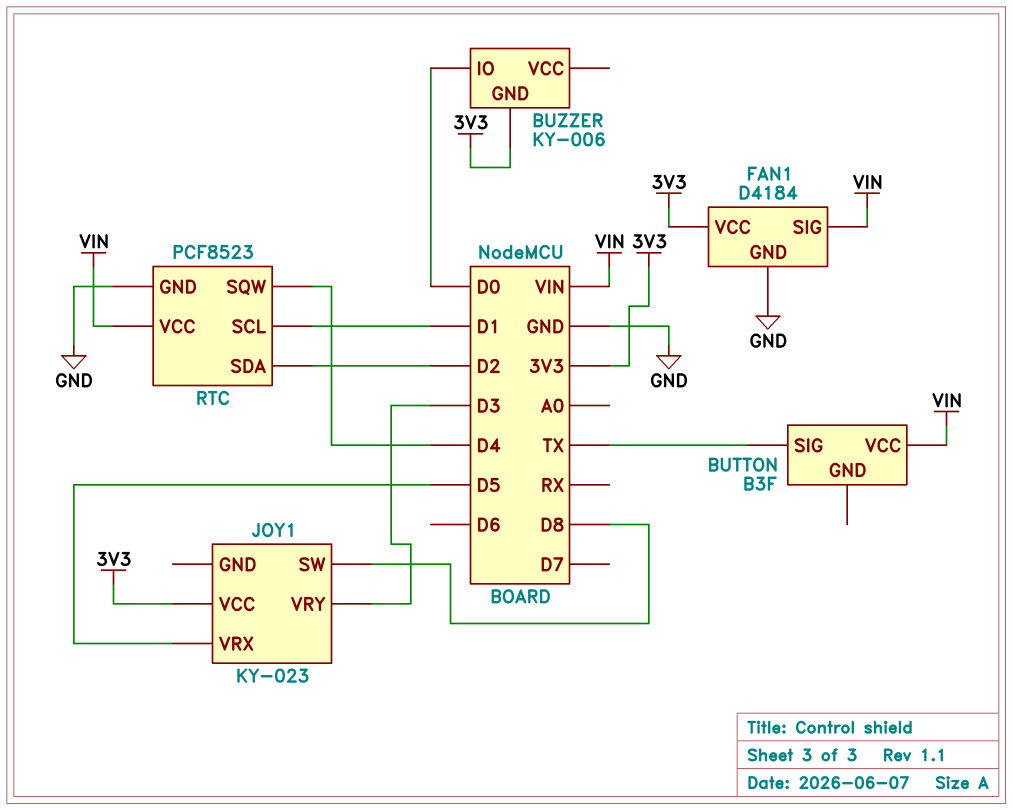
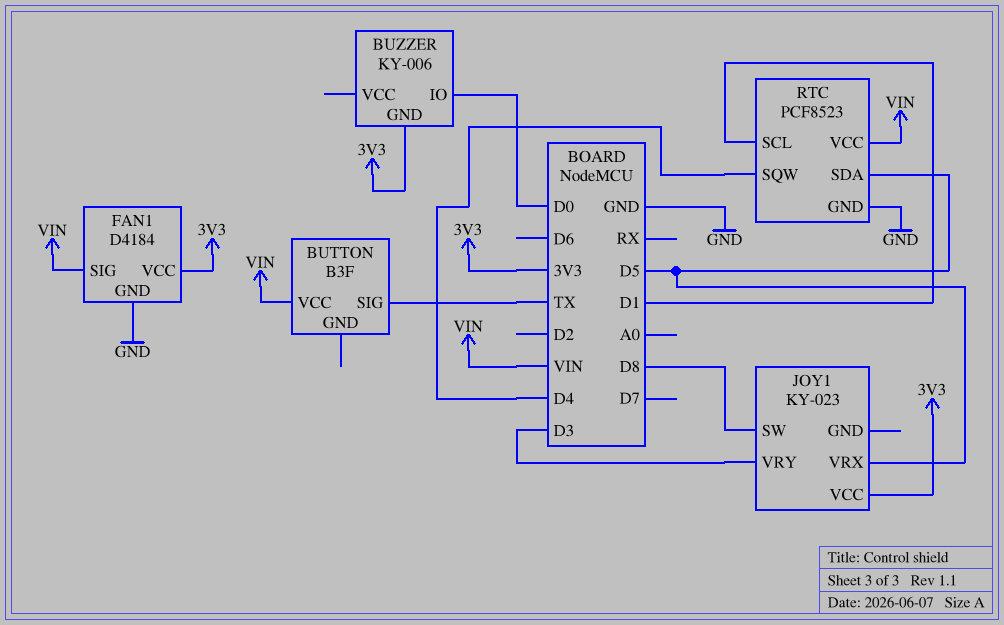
RTC pin SDA: D2 -> D5

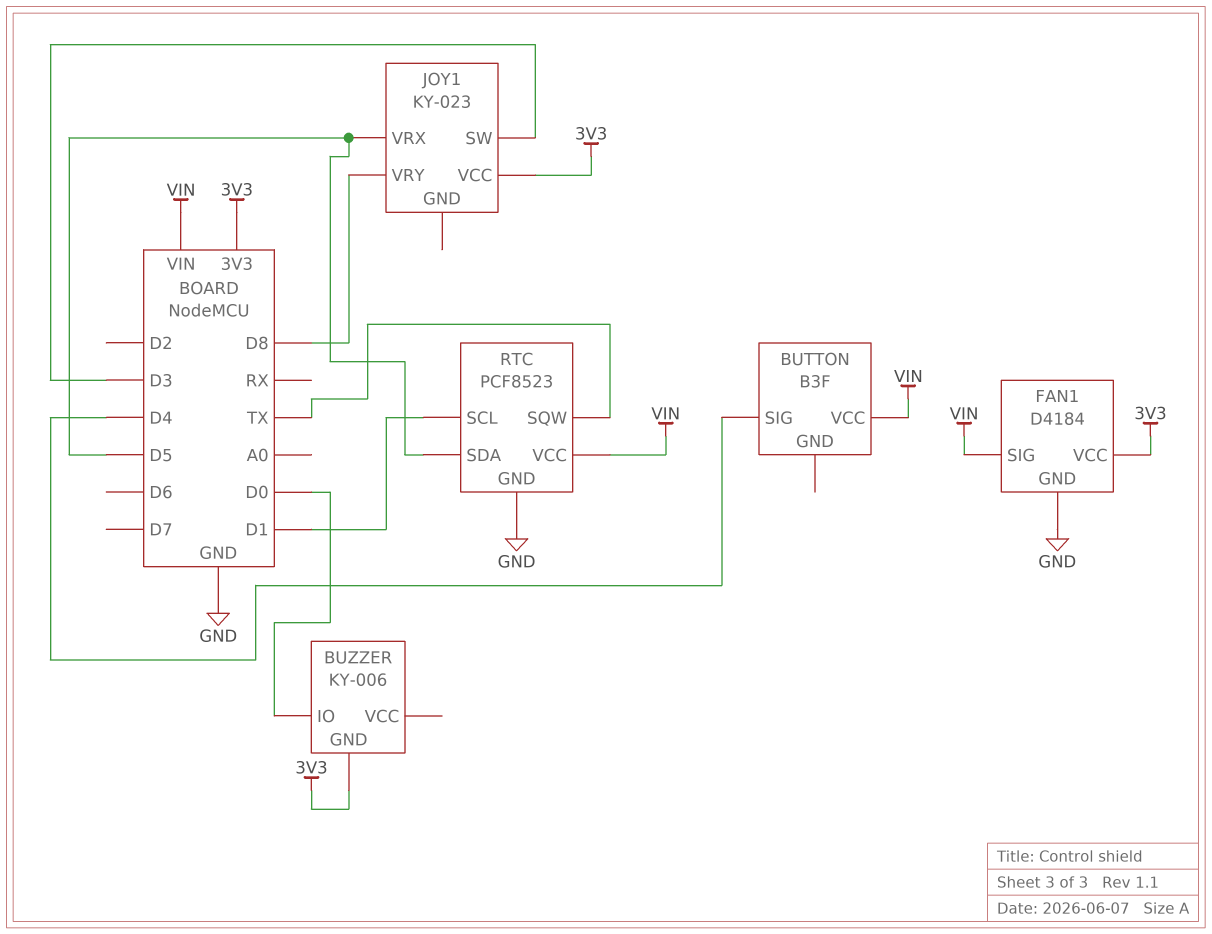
BUTTON pin SIG: TX -> D4
JOY1 pin SW: D8 -> D3
JOY1 pin VRY: D3 -> D8
RTC pin SQW: D4 -> TX

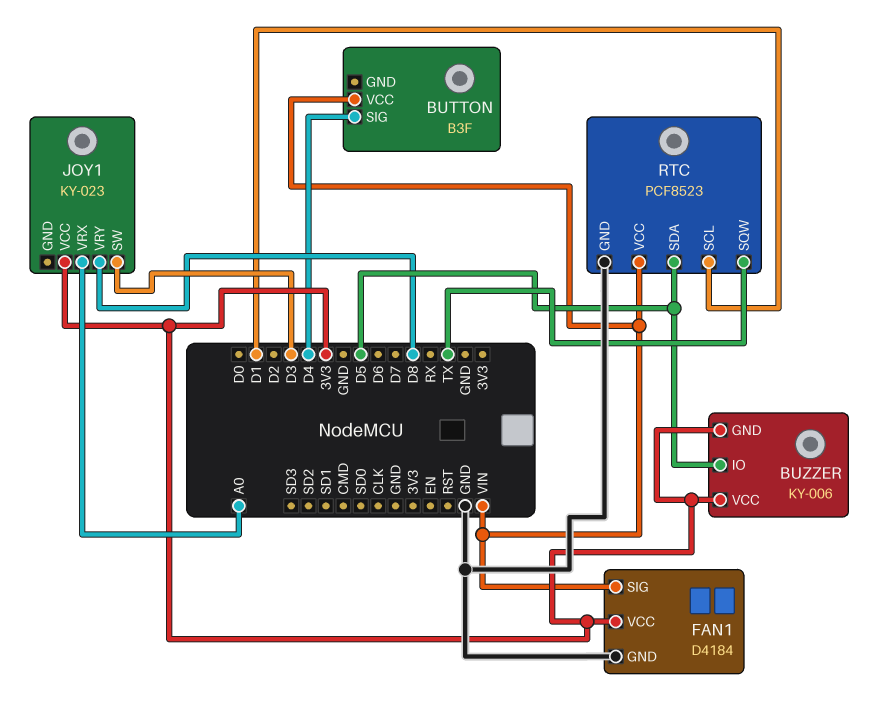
BUZZER pin IO: D0 -> D5
BUZZER pin VCC: none -> 3V3
JOY1 pin VRX: D5 -> A0

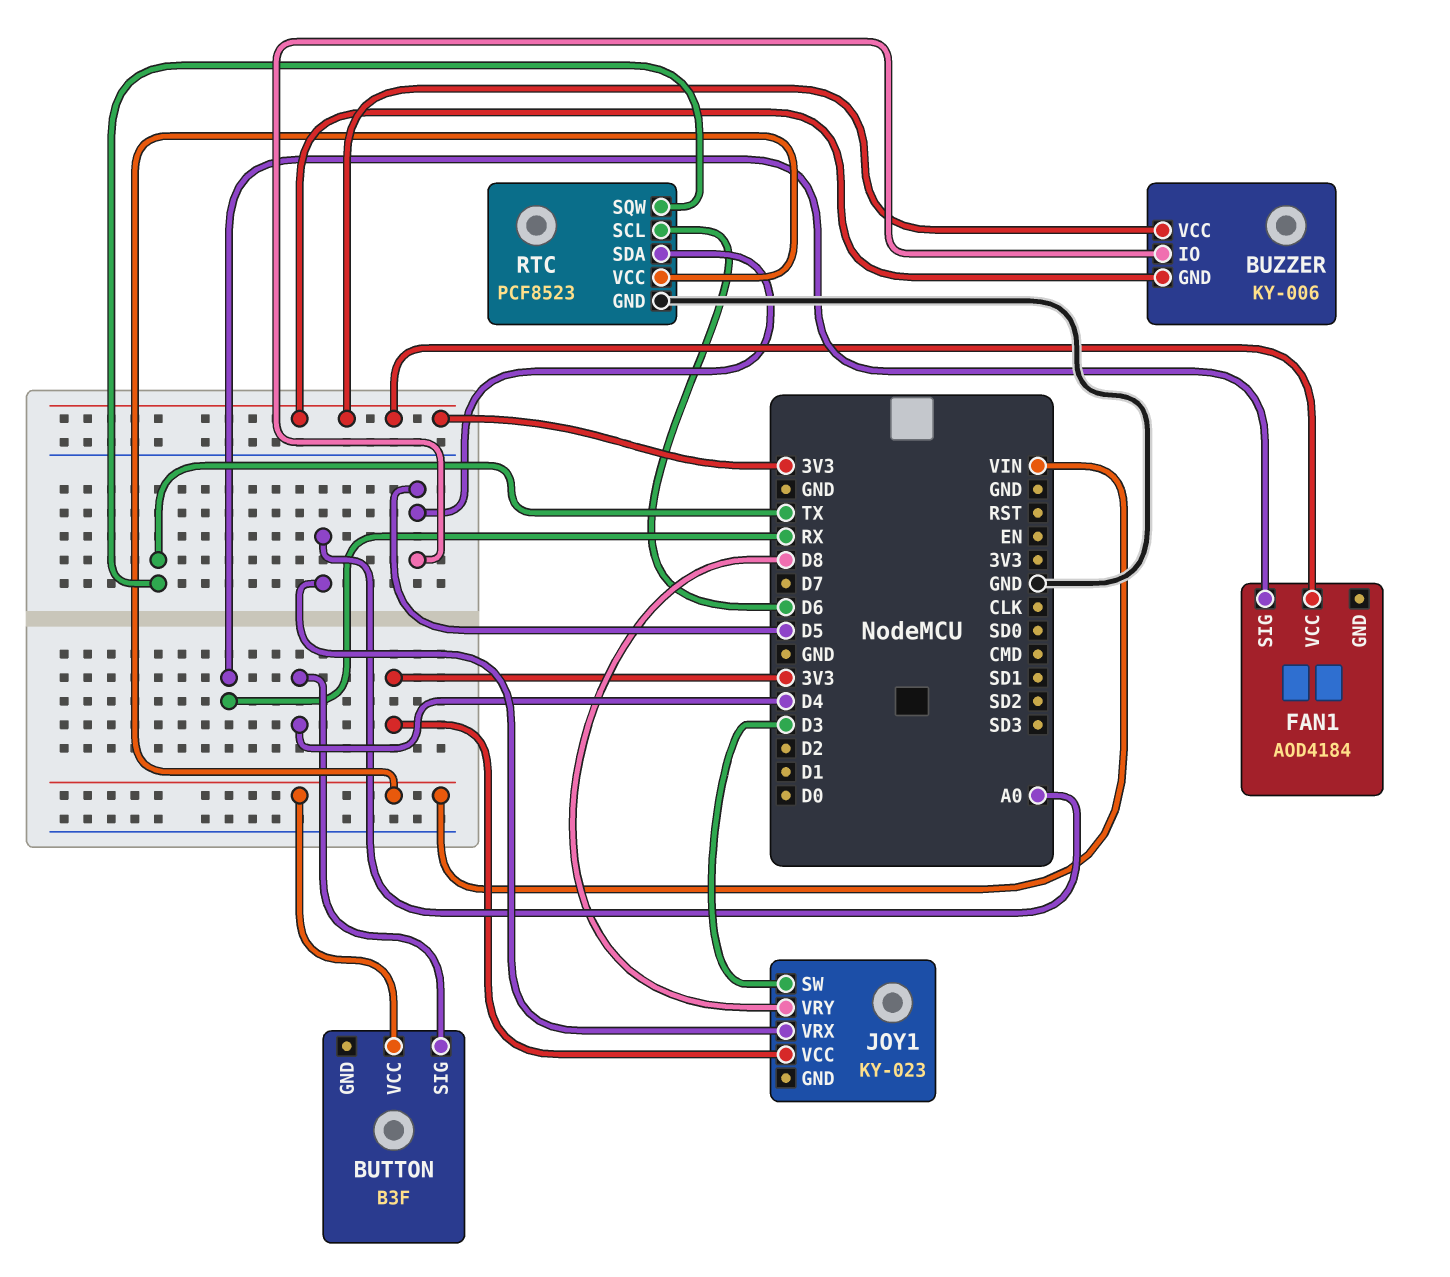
FAN1: D4184 -> AOD4184
FAN1 pin GND: GND -> none
FAN1 pin SIG: VIN -> RX
RTC pin SCL: D1 -> D6

